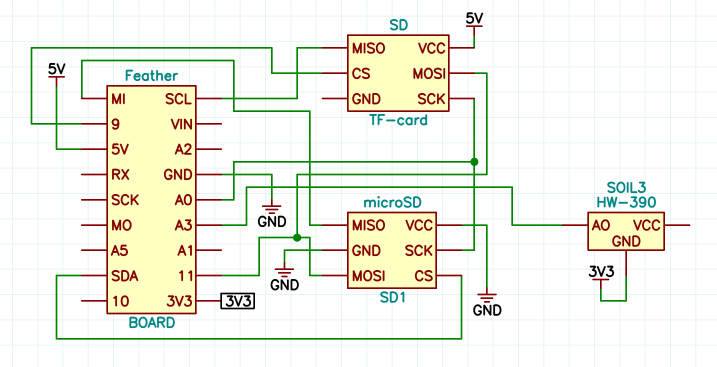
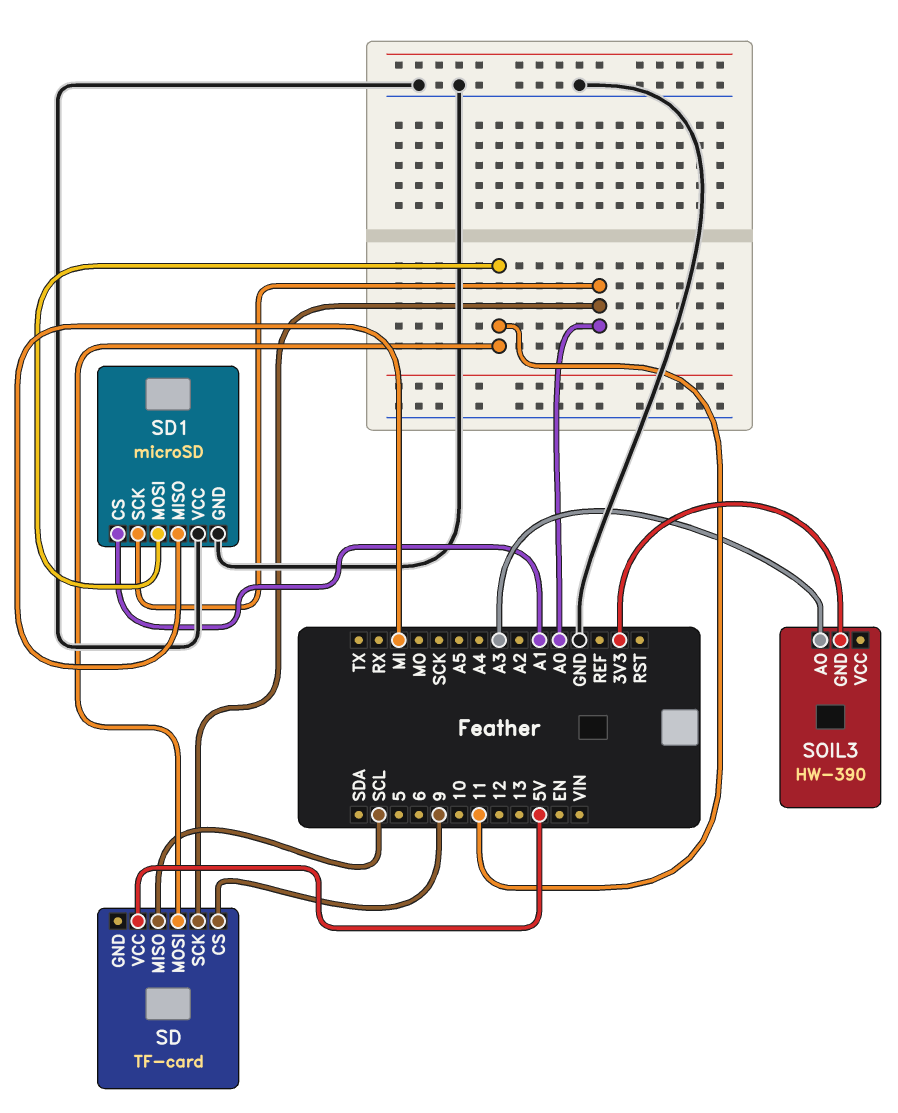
SD1 pin CS: SDA -> A1

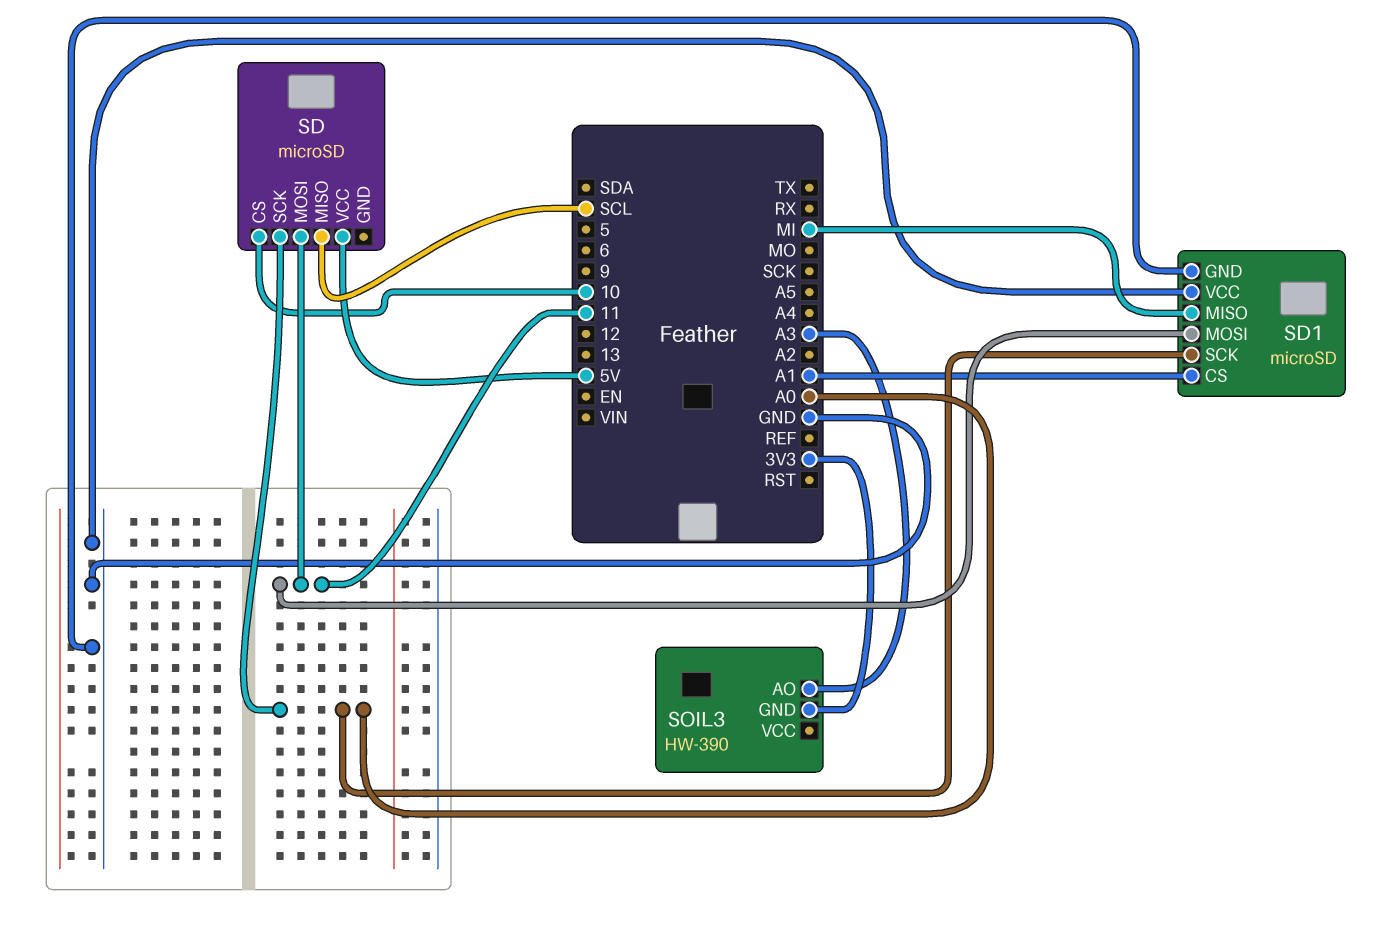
SD: TF-card -> microSD
SD pin CS: 9 -> 10

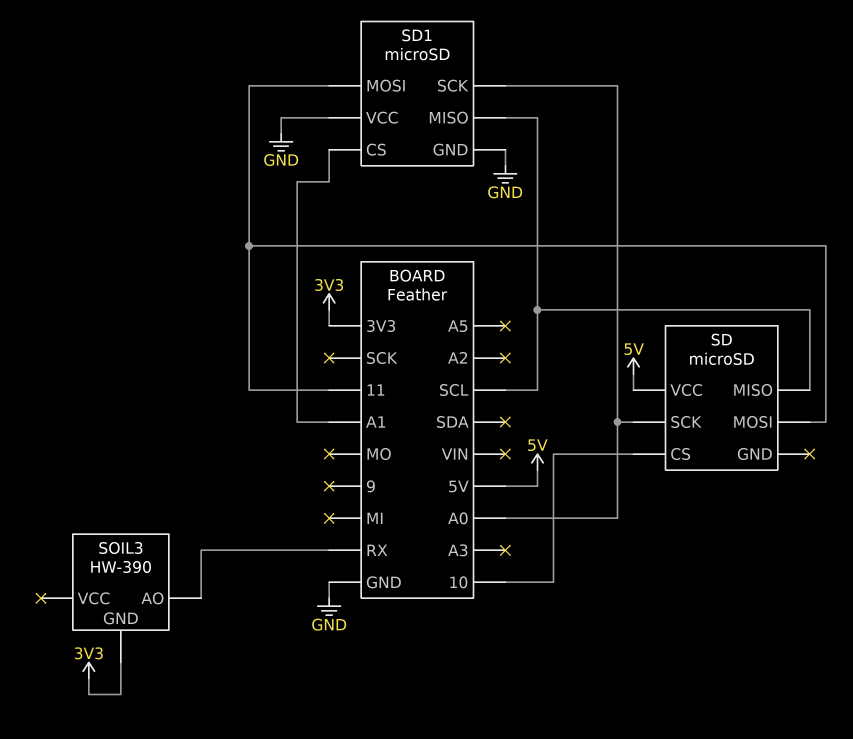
SD1 pin MISO: MI -> SCL
SOIL3 pin AO: A3 -> RX

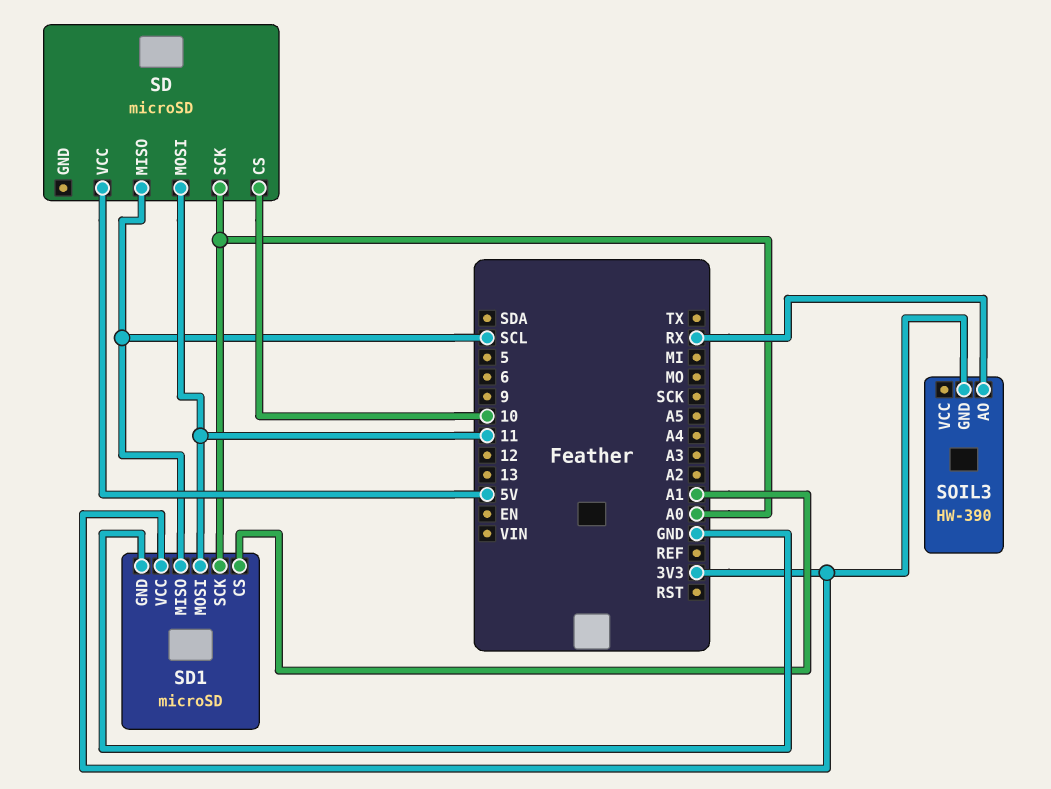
SD1 pin VCC: GND -> 3V3

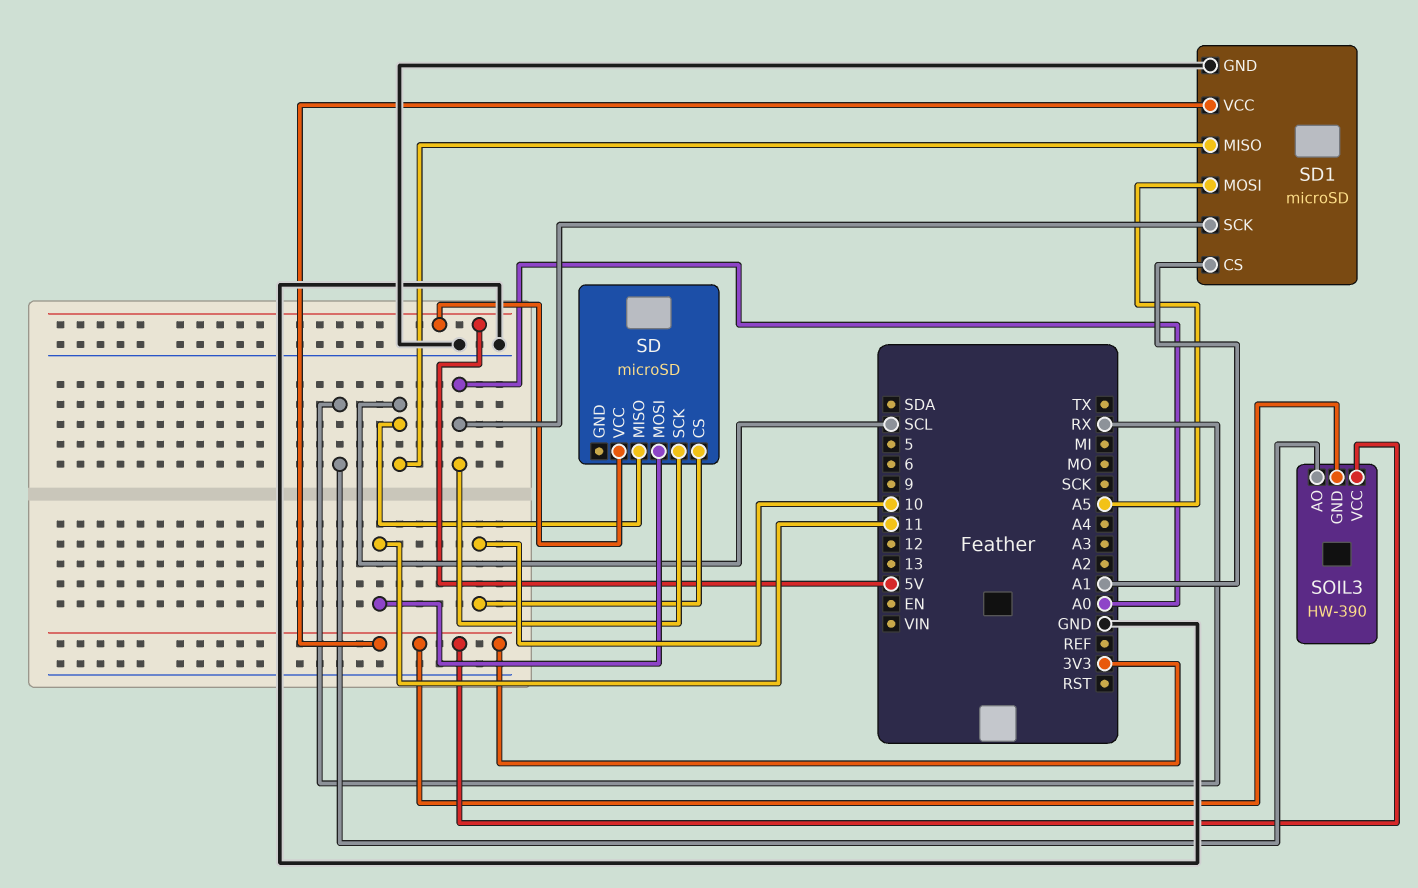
SD1 pin MOSI: 11 -> A5
SOIL3 pin VCC: none -> 3V3

